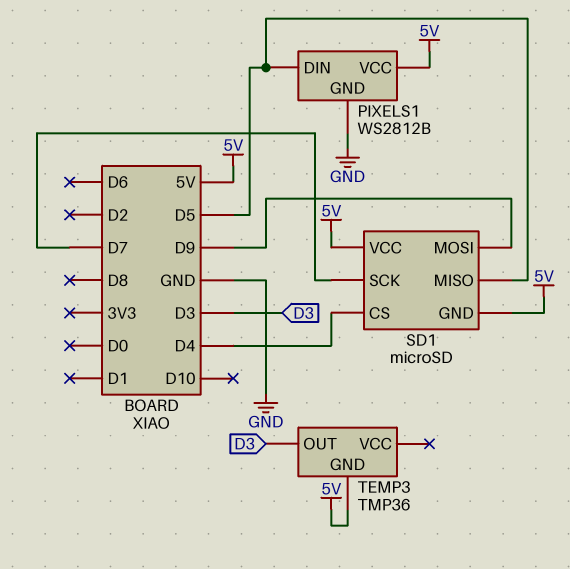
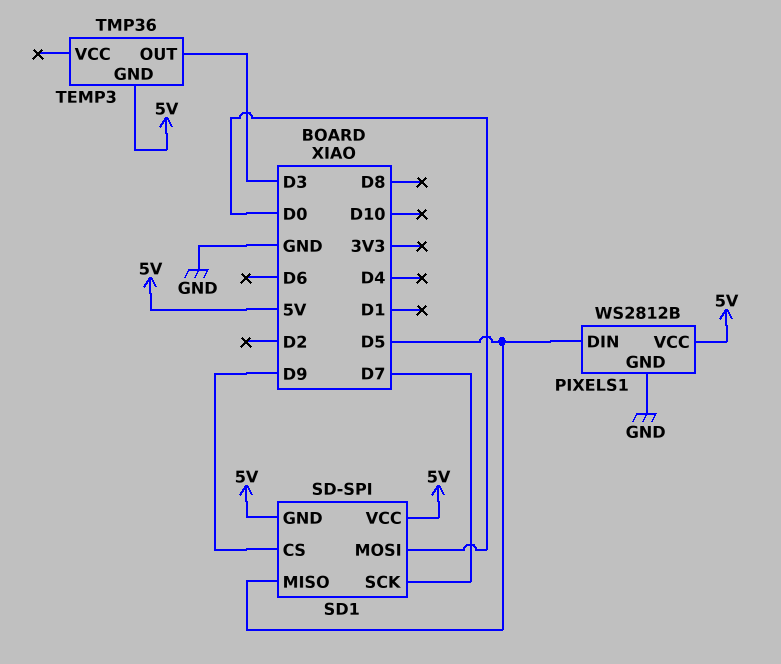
SD1: microSD -> SD-SPI
SD1 pin CS: D4 -> D9
SD1 pin MOSI: D9 -> D0

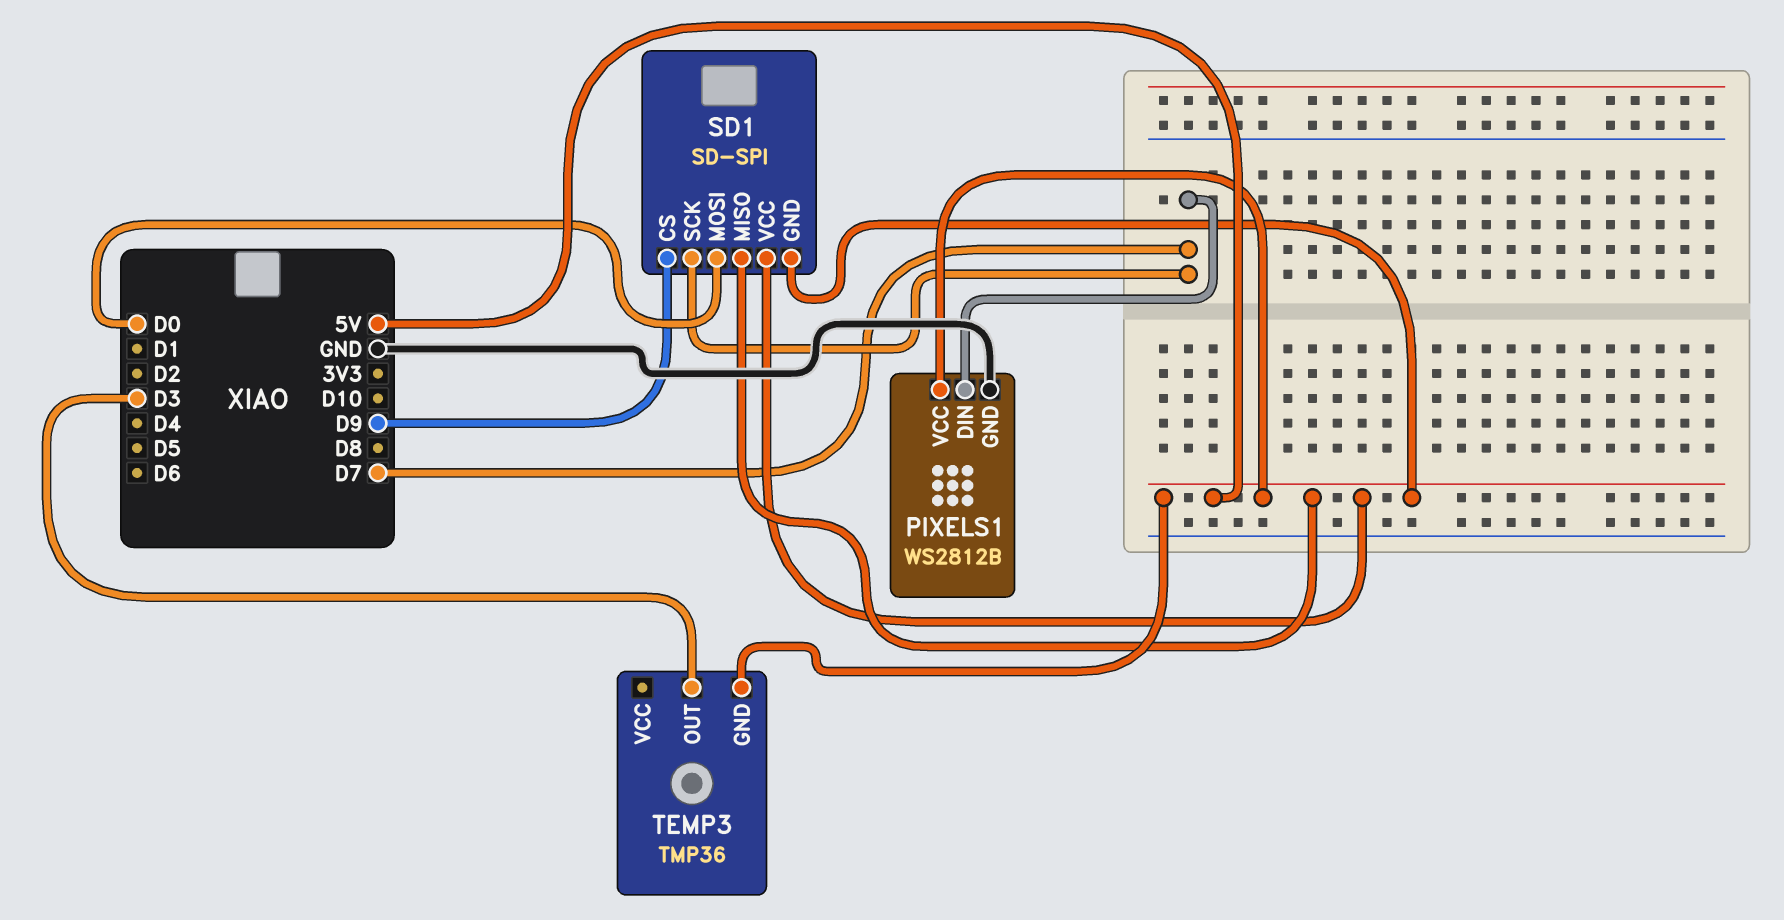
PIXELS1 pin DIN: D5 -> D7
SD1 pin MISO: D5 -> 5V

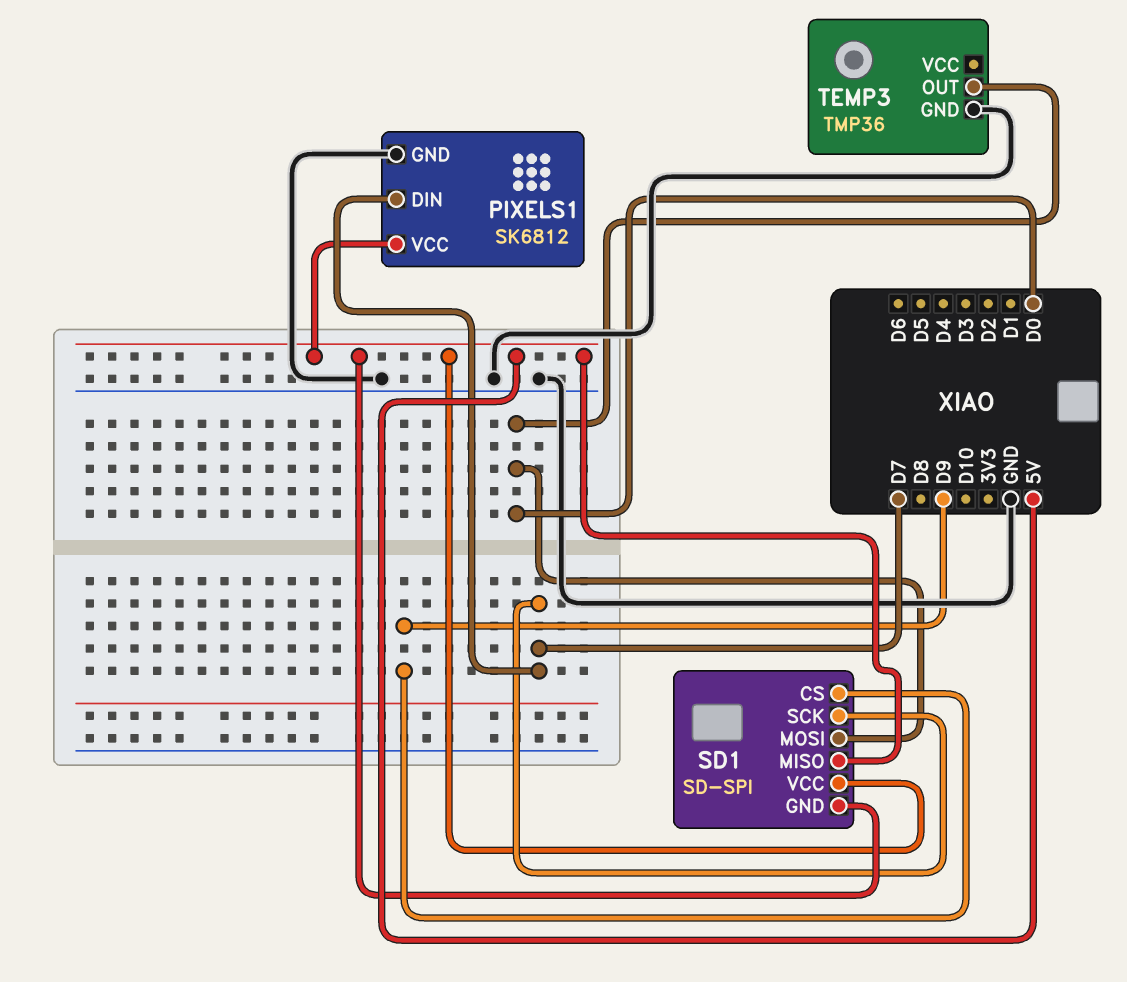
PIXELS1: WS2812B -> SK6812
TEMP3 pin GND: 5V -> GND
TEMP3 pin OUT: D3 -> D0

